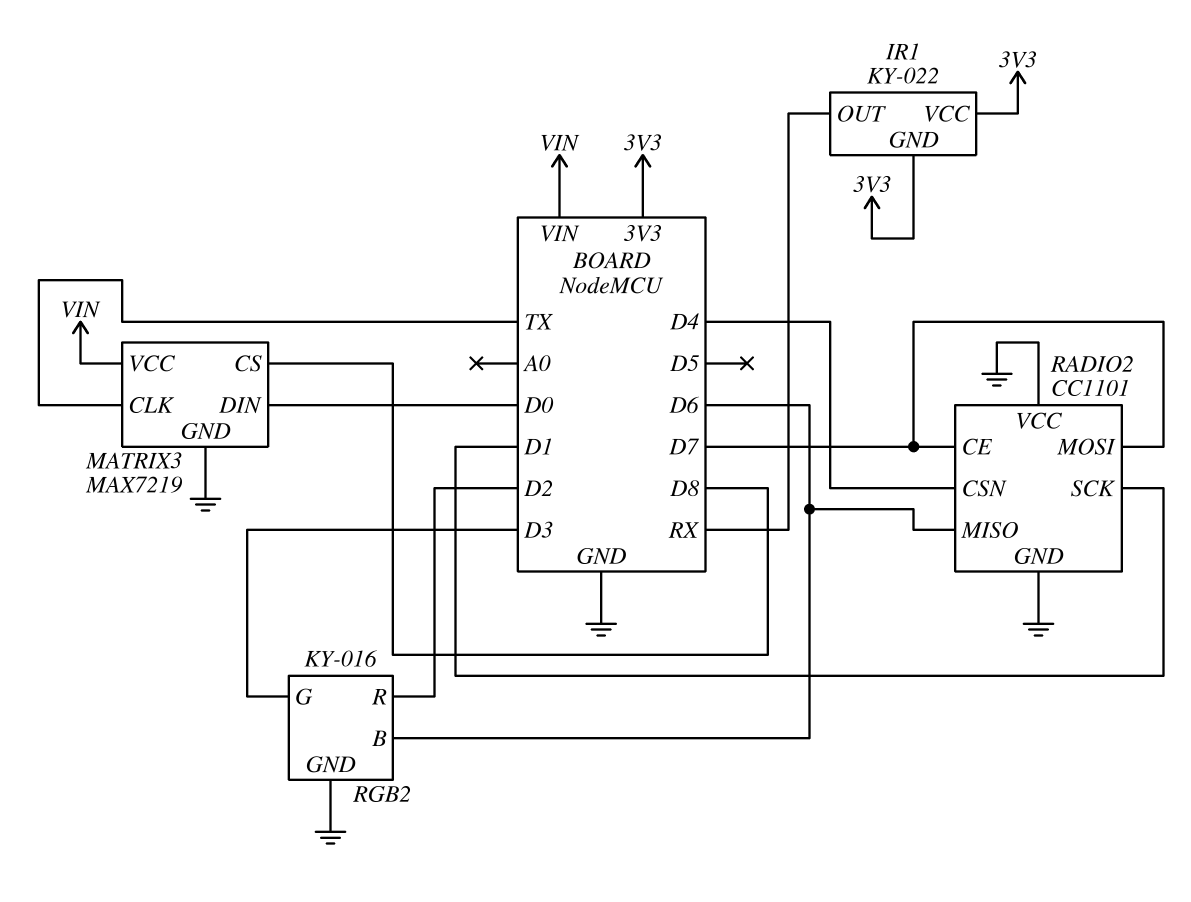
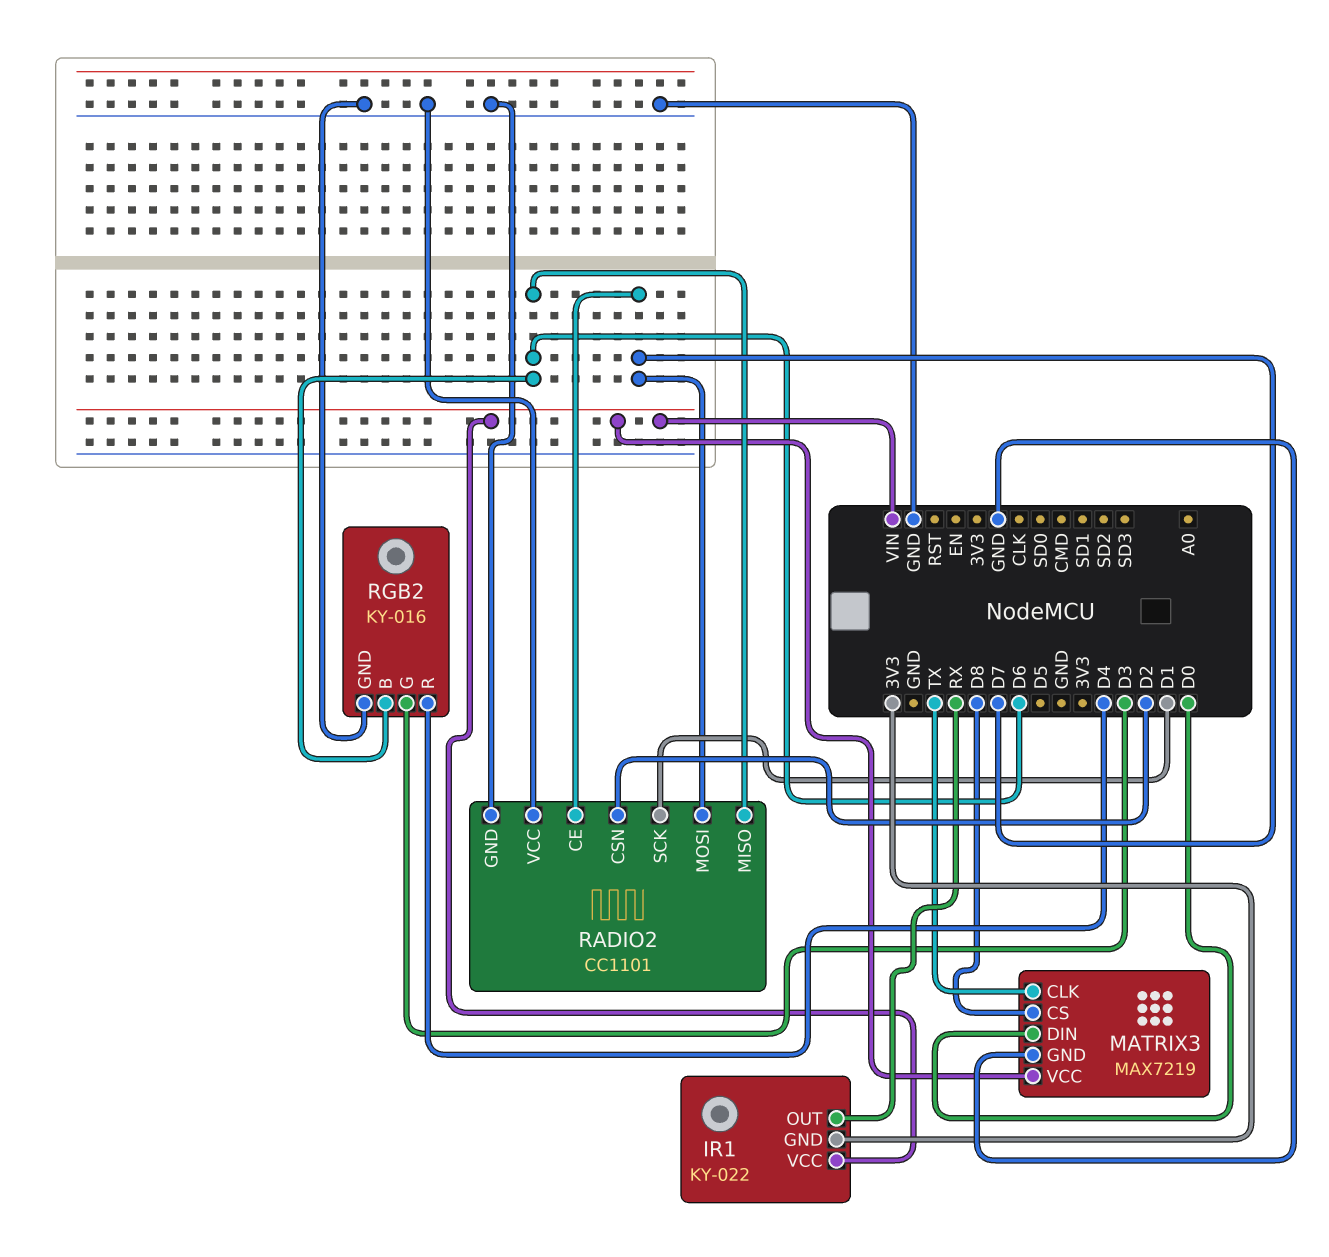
IR1 pin VCC: 3V3 -> VIN
RADIO2 pin CSN: D4 -> D2
RGB2 pin R: D2 -> D4

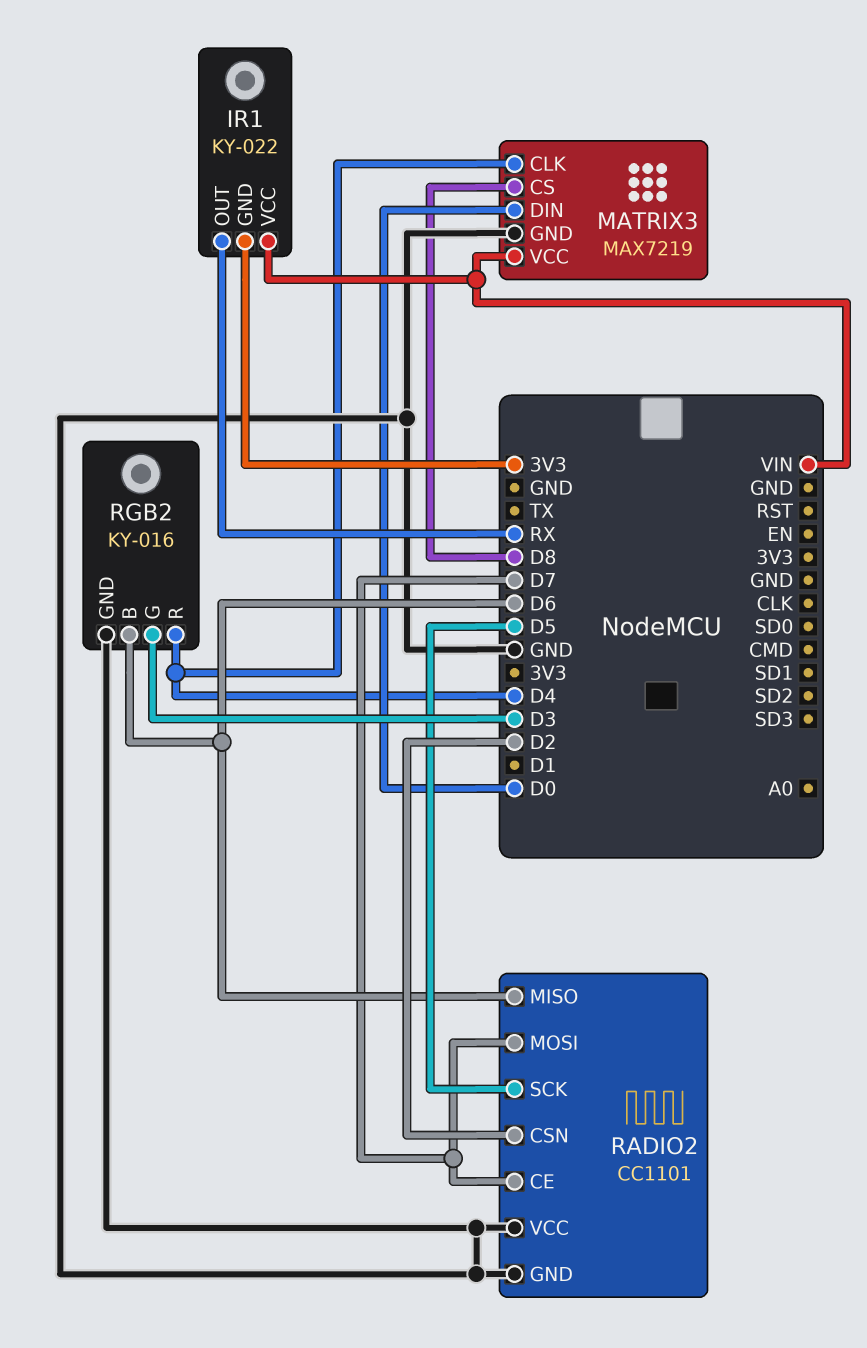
MATRIX3 pin CLK: TX -> D4
RADIO2 pin SCK: D1 -> D5

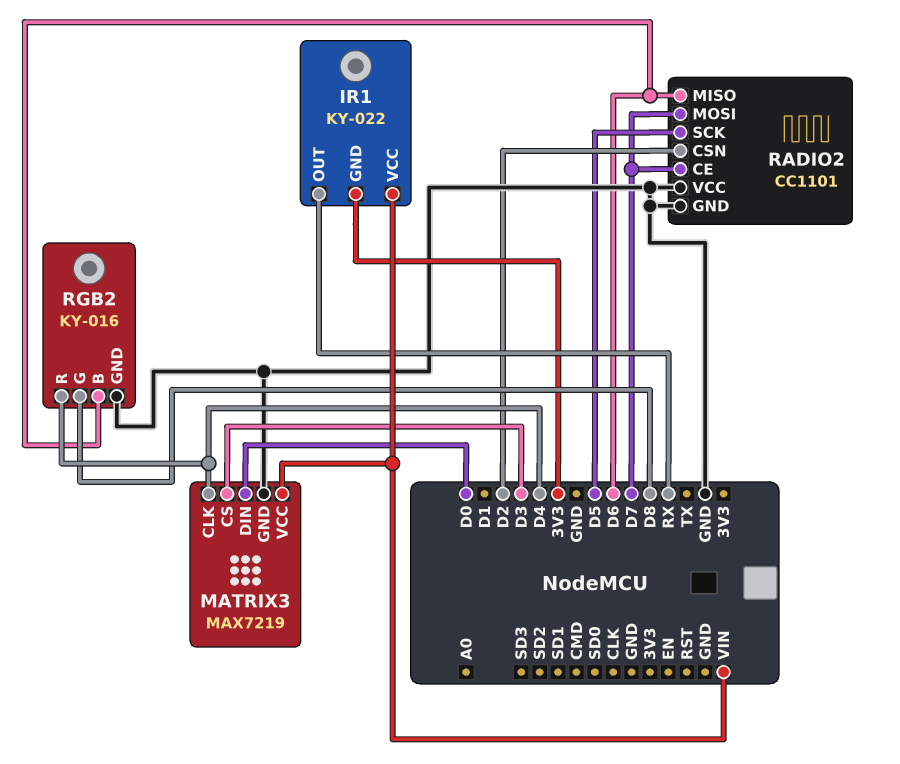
MATRIX3 pin CS: D8 -> D3
RGB2 pin G: D3 -> D8

